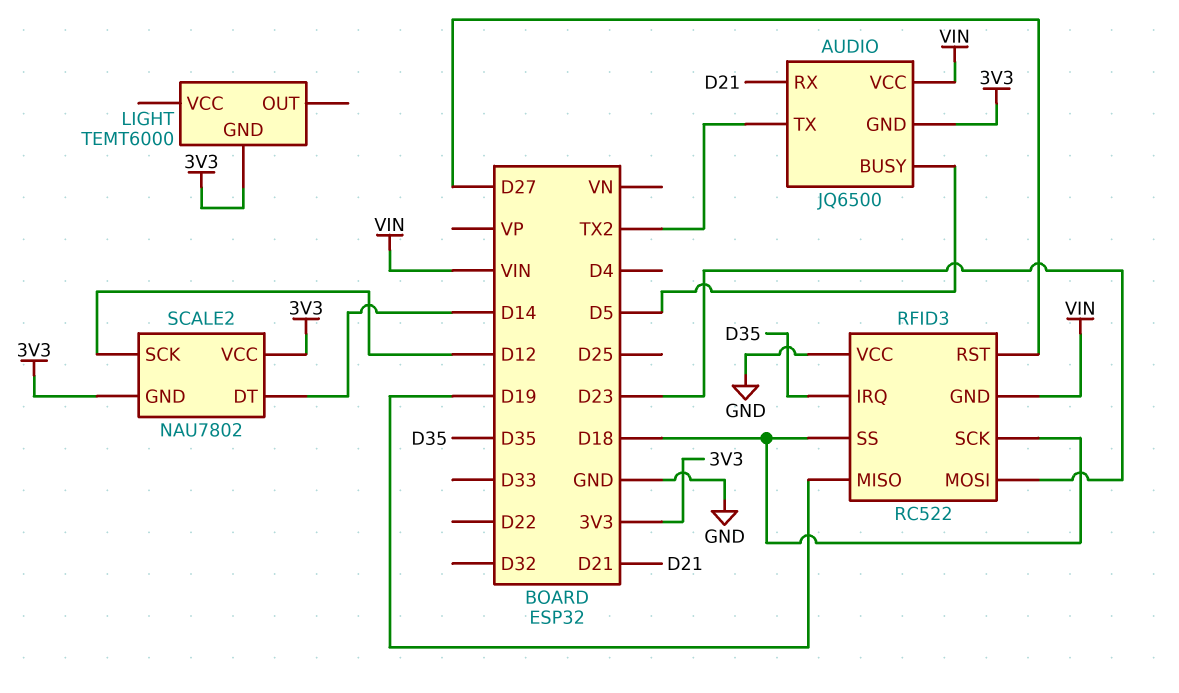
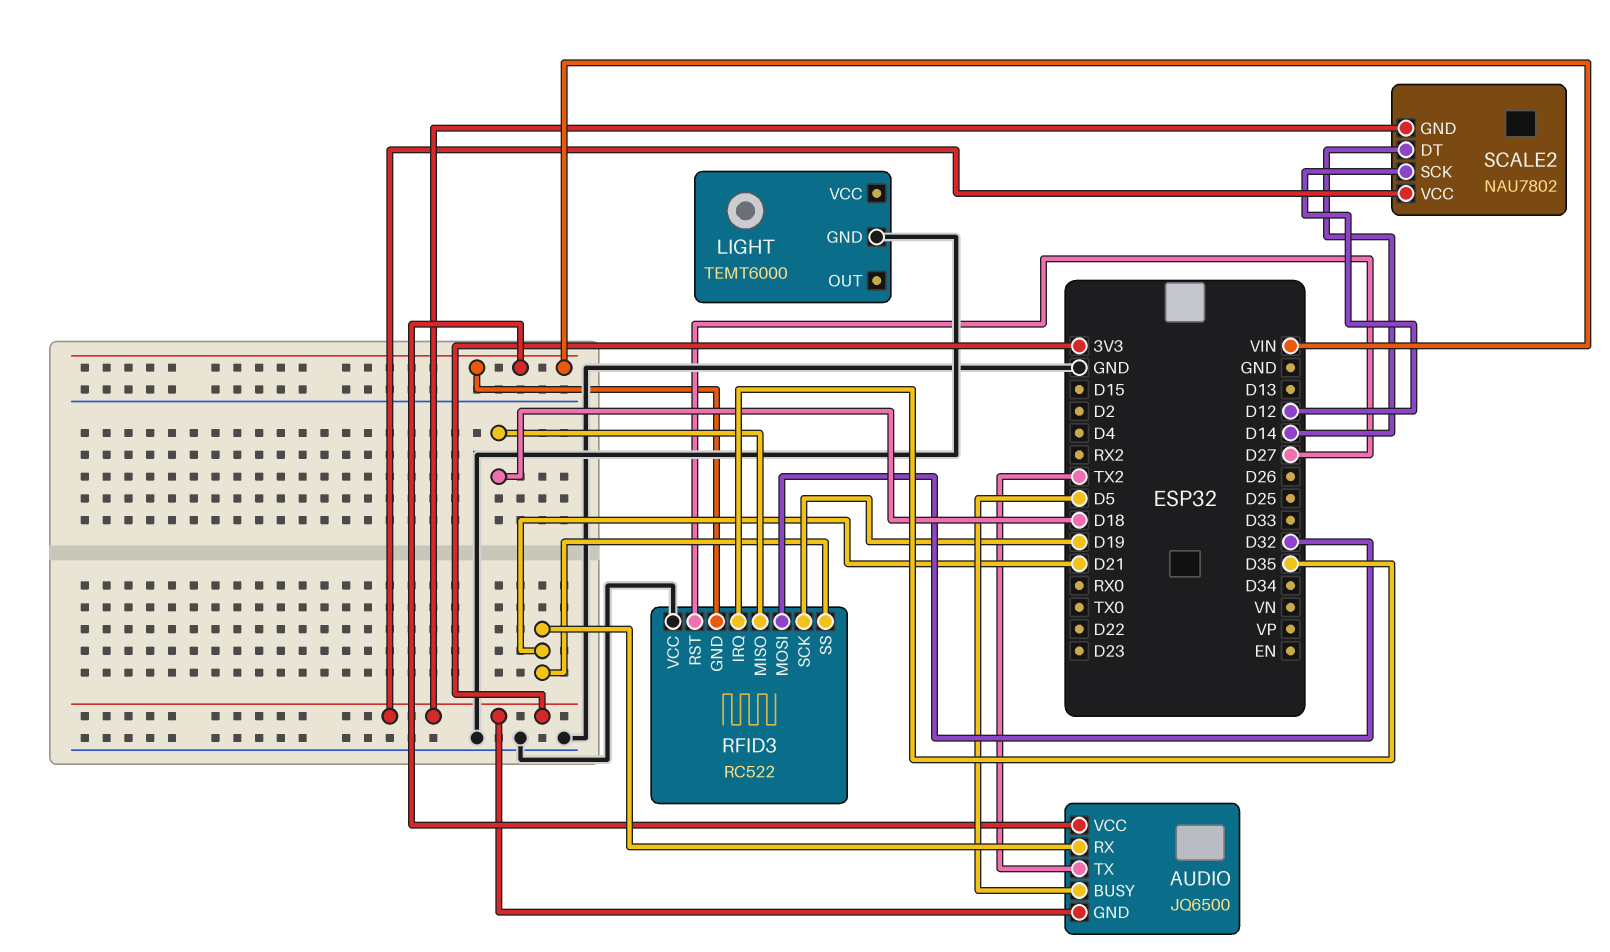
LIGHT pin GND: 3V3 -> GND
RFID3 pin MISO: D19 -> D18
RFID3 pin MOSI: D23 -> D32
RFID3 pin SCK: D18 -> D19
RFID3 pin SS: D18 -> D21

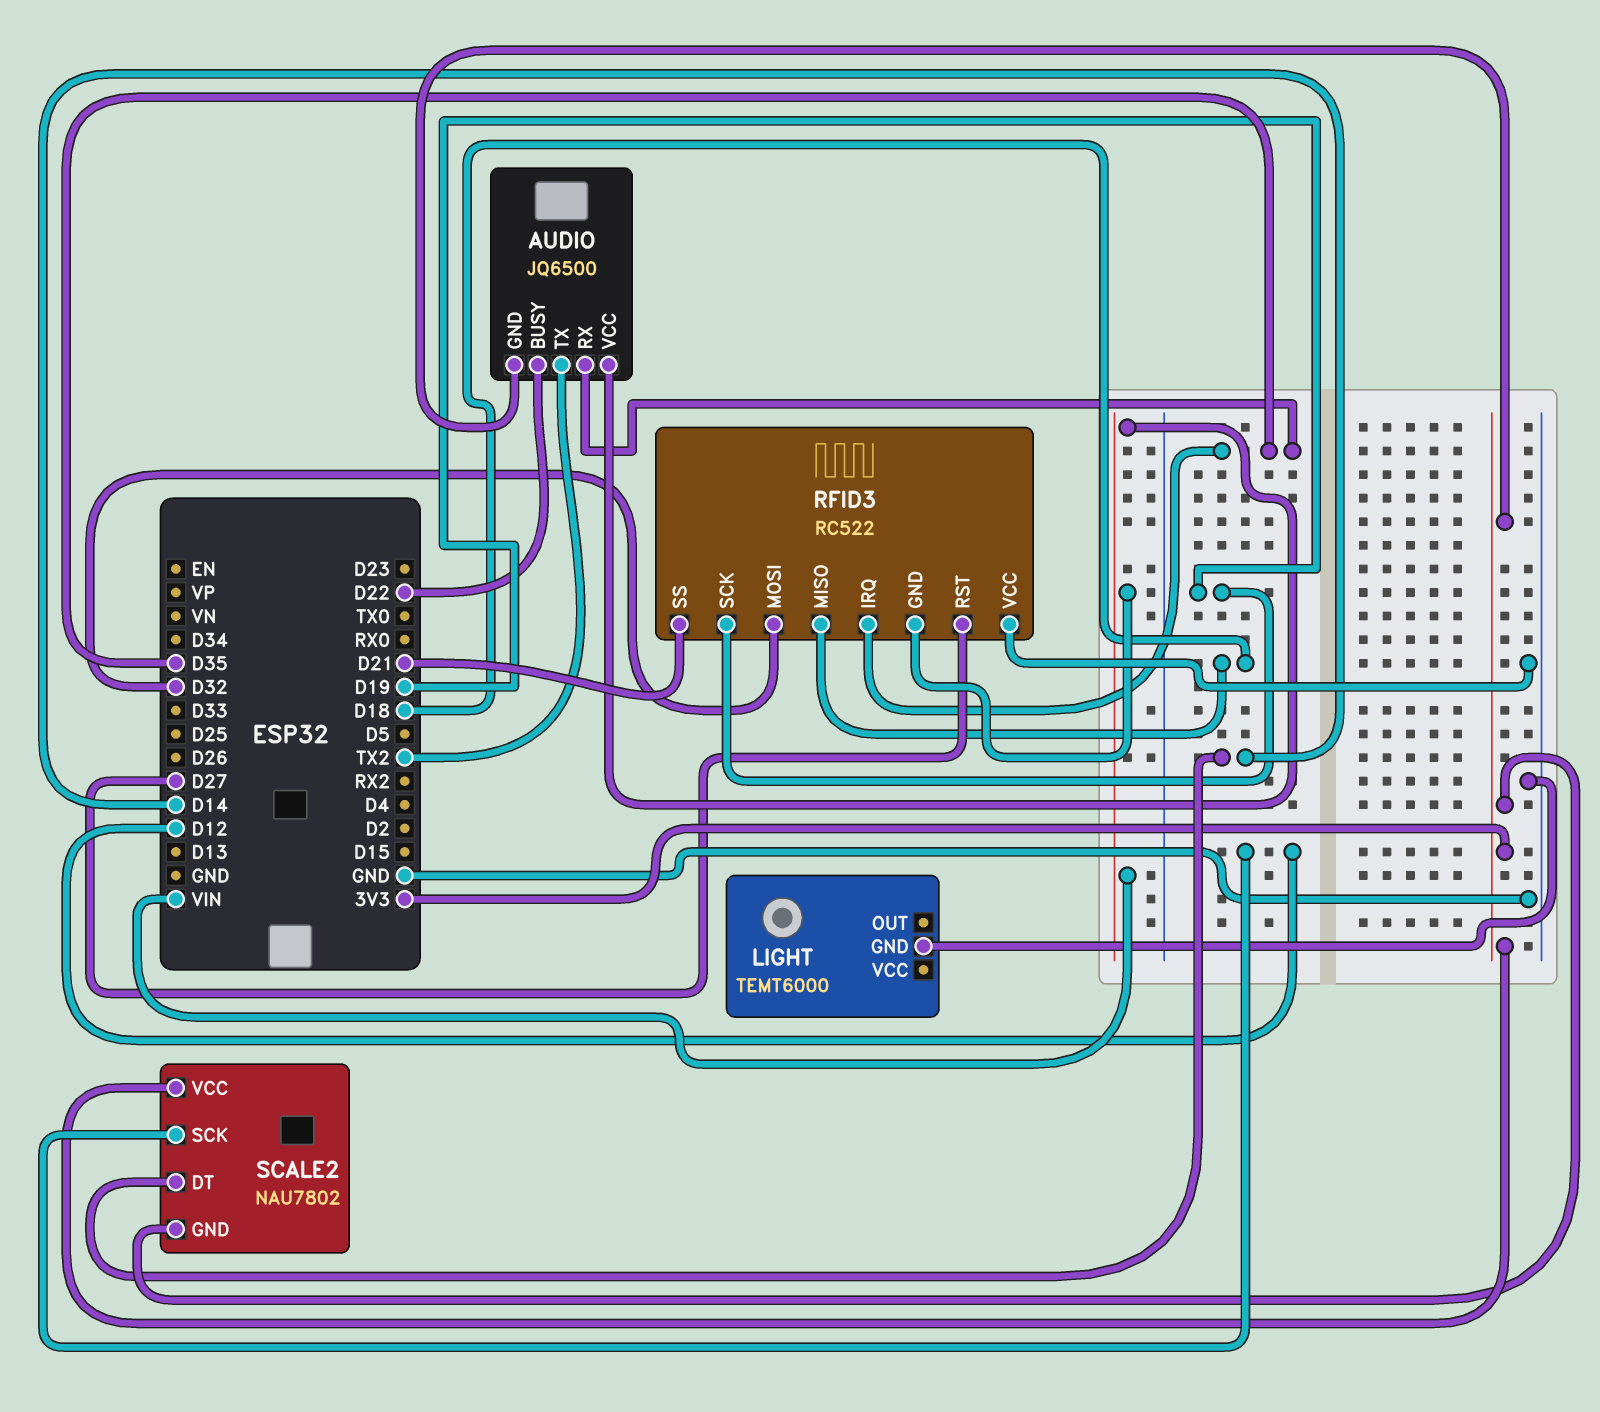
AUDIO pin BUSY: D5 -> D22
AUDIO pin RX: D21 -> D35

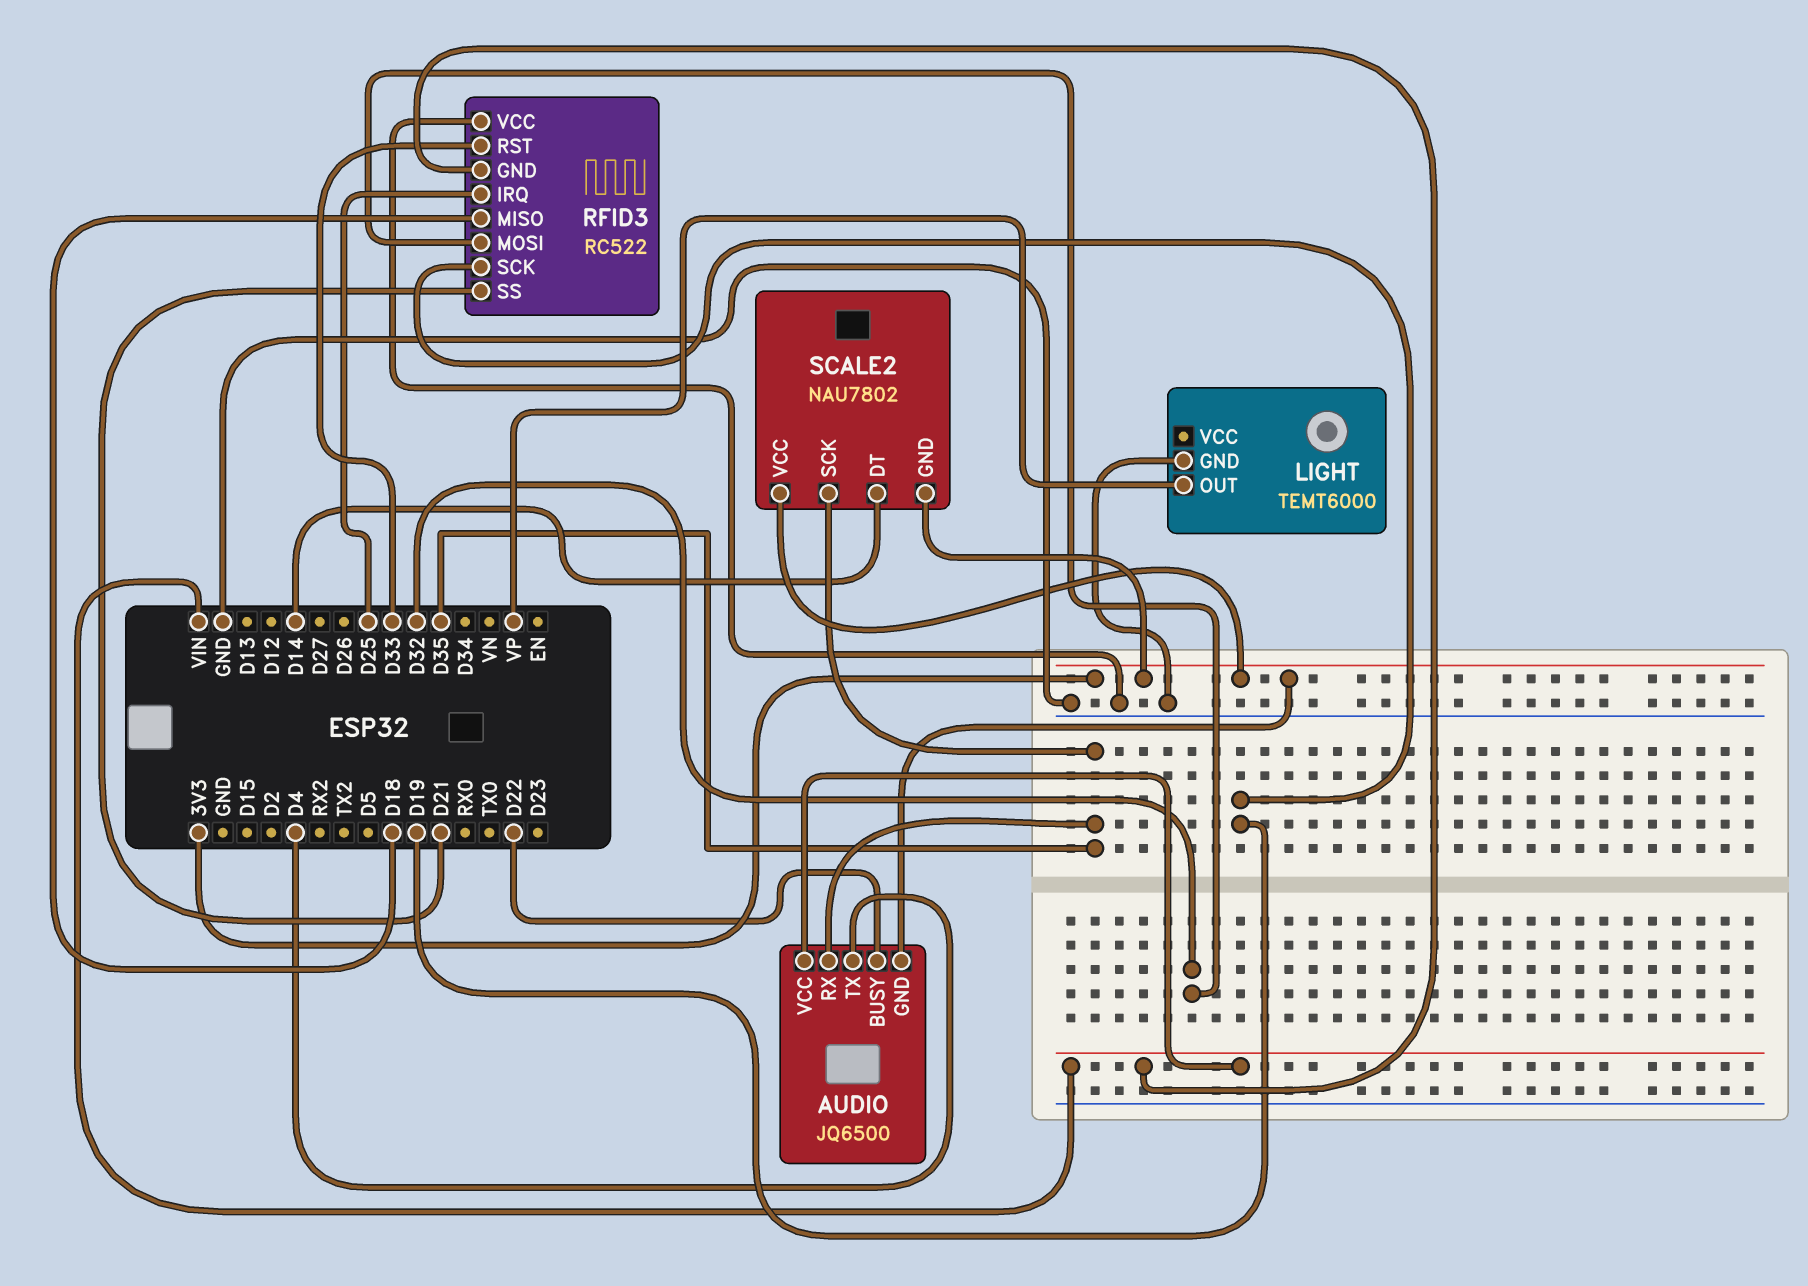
AUDIO pin TX: TX2 -> D4
LIGHT pin OUT: none -> VP
RFID3 pin IRQ: D35 -> D25
RFID3 pin RST: D27 -> D33
SCALE2 pin SCK: D12 -> D35

